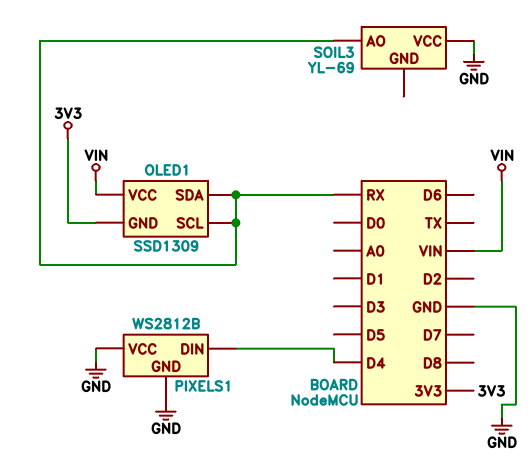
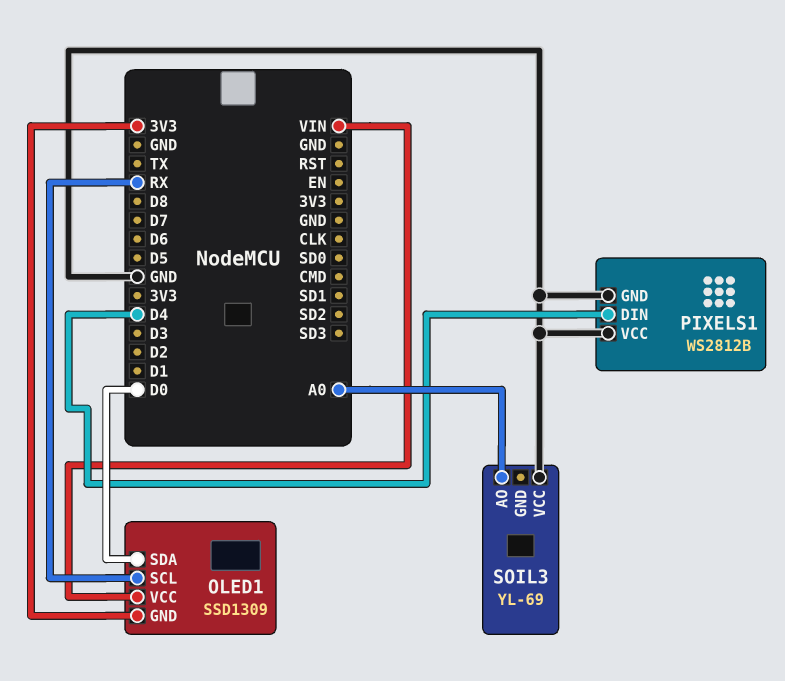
OLED1 pin SDA: RX -> D0
SOIL3 pin AO: RX -> A0

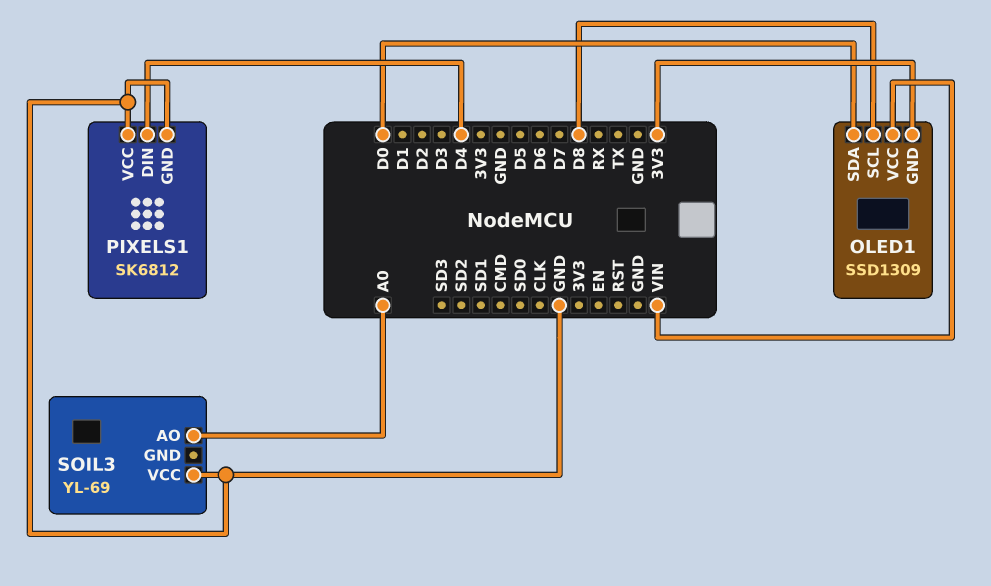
OLED1 pin SCL: RX -> D8
PIXELS1: WS2812B -> SK6812

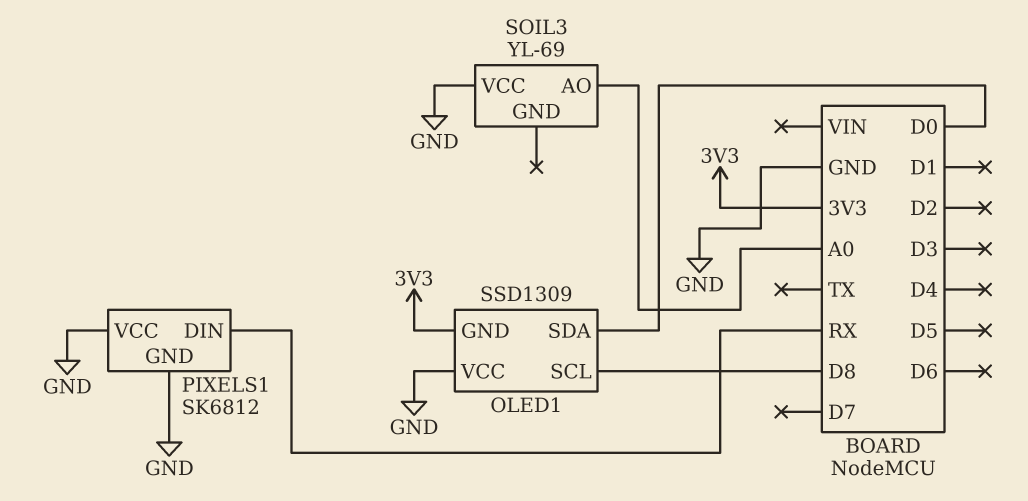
OLED1 pin VCC: VIN -> GND
PIXELS1 pin DIN: D4 -> RX

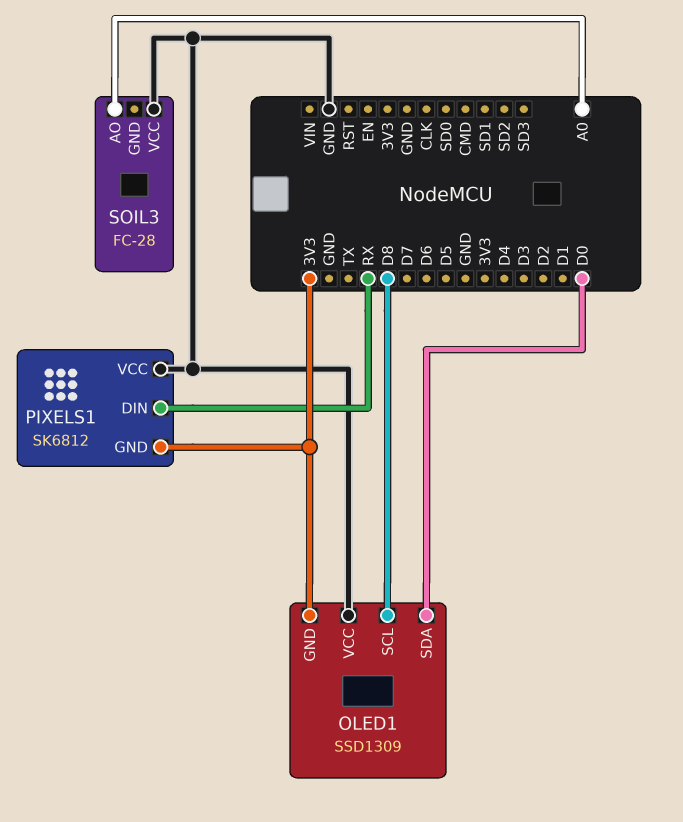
PIXELS1 pin GND: GND -> 3V3
SOIL3: YL-69 -> FC-28

